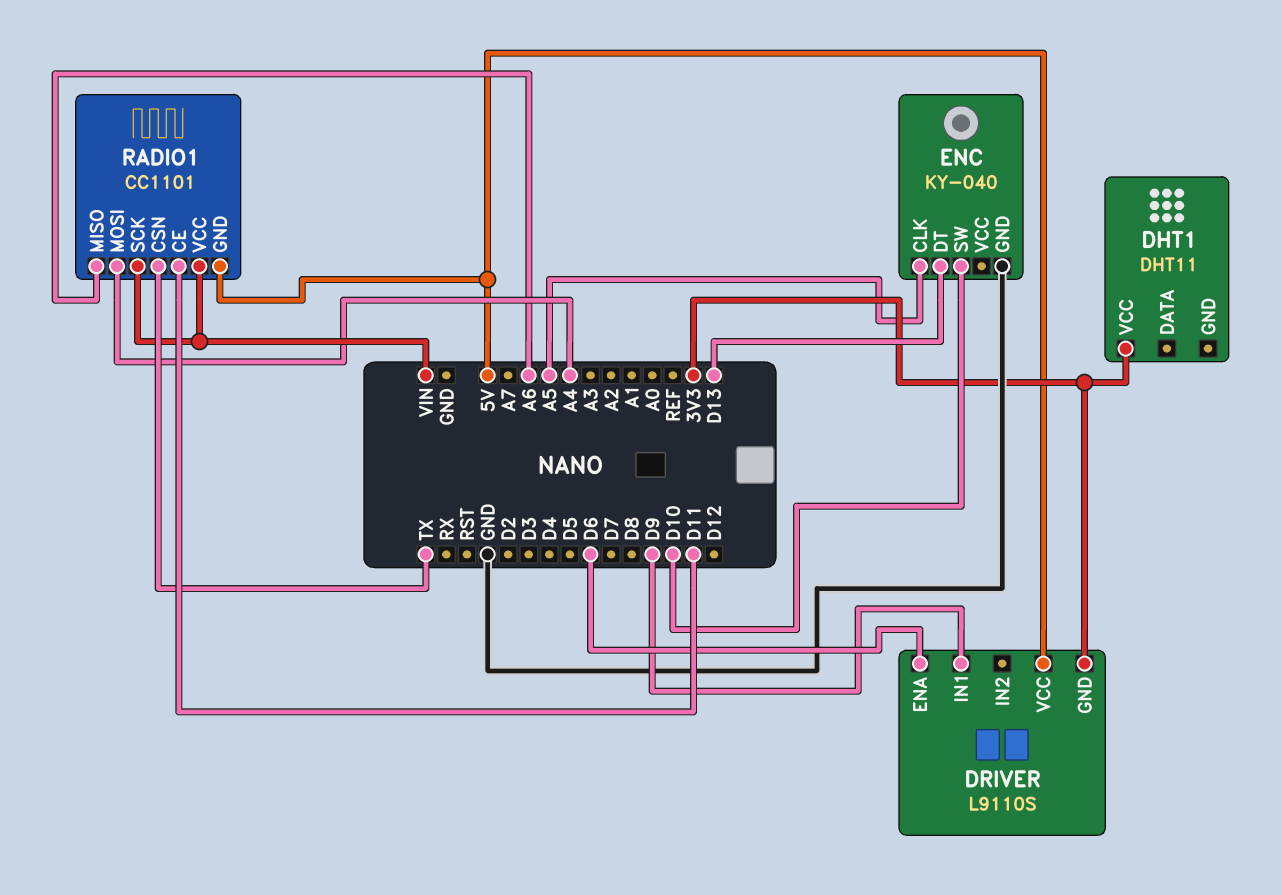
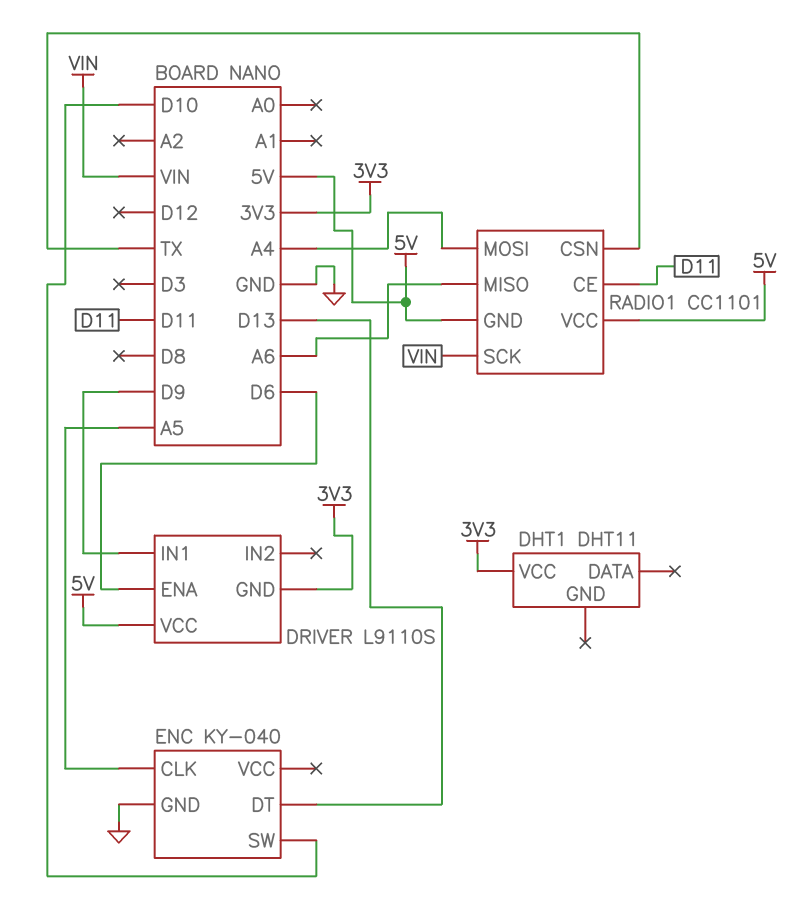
RADIO1 pin VCC: VIN -> 5V

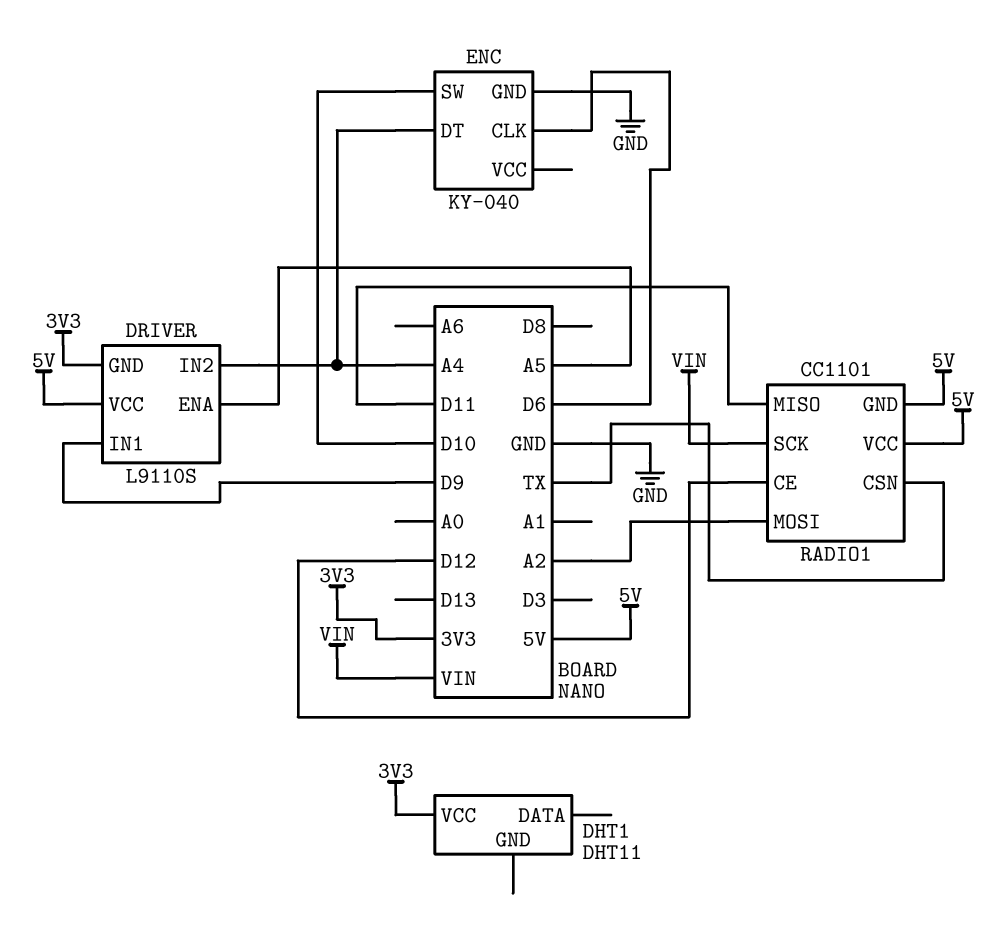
DRIVER pin ENA: D6 -> A5
DRIVER pin IN2: none -> A4
ENC pin CLK: A5 -> D6
ENC pin DT: D13 -> A4
RADIO1 pin CE: D11 -> D12
RADIO1 pin MISO: A6 -> D11
RADIO1 pin MOSI: A4 -> A2

